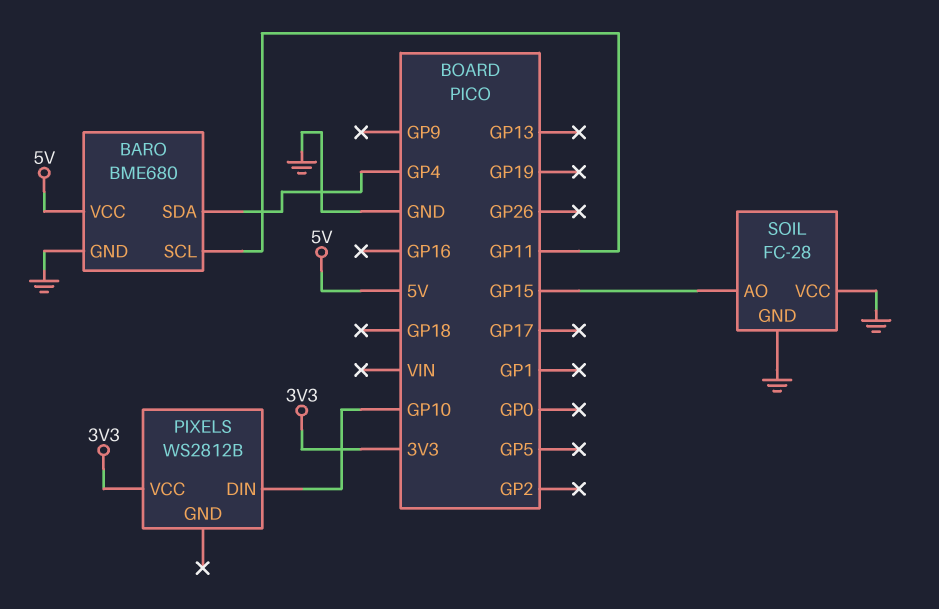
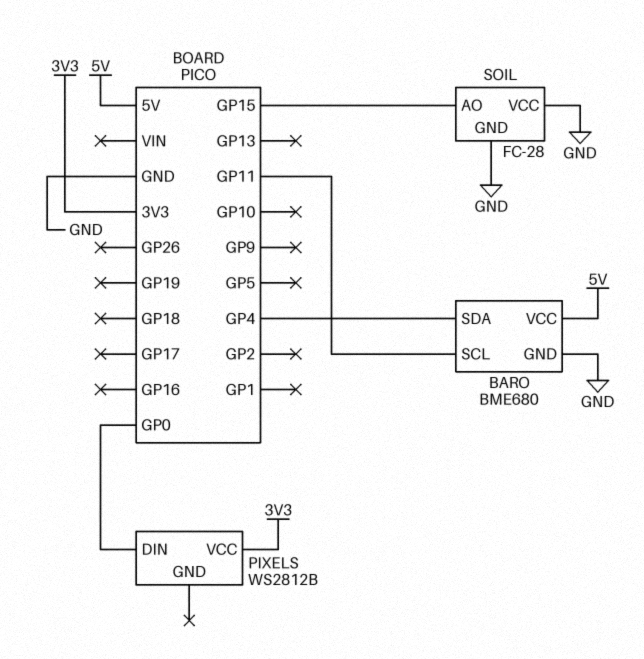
PIXELS pin DIN: GP10 -> GP0

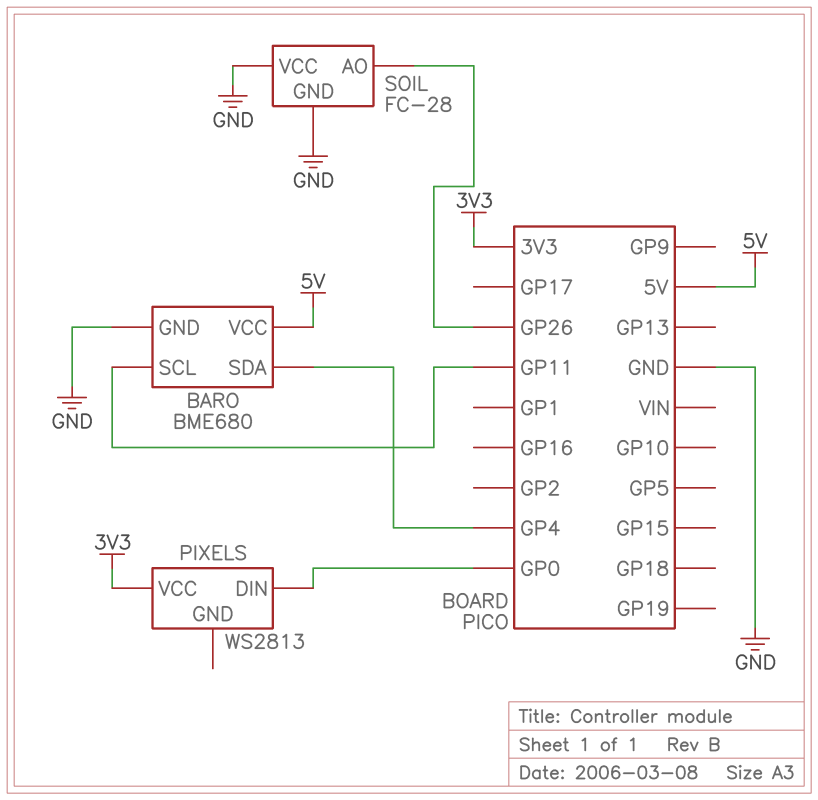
PIXELS: WS2812B -> WS2813
SOIL pin AO: GP15 -> GP26

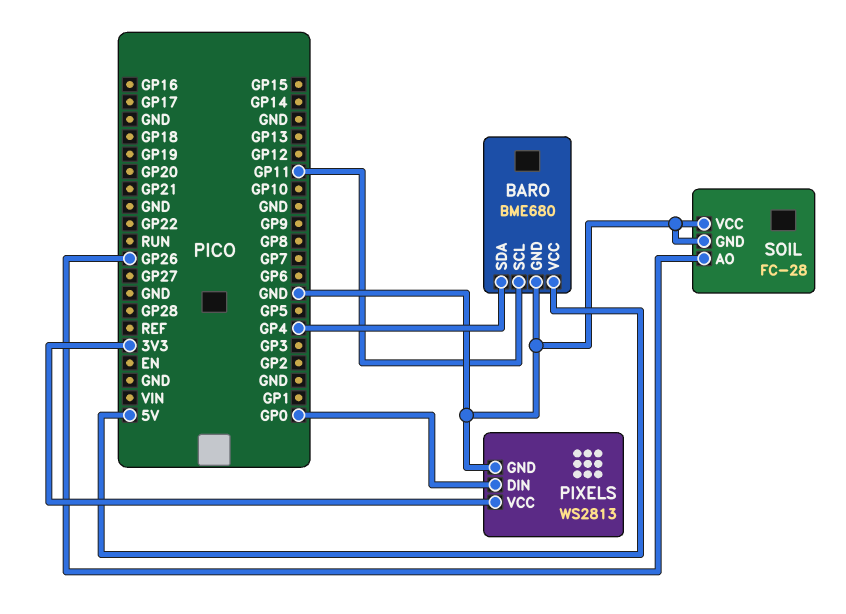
PIXELS pin GND: none -> GND

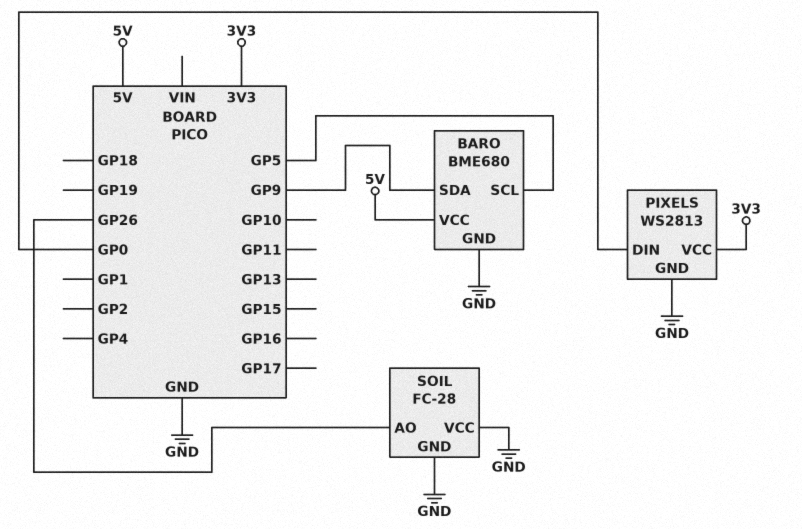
BARO pin SCL: GP11 -> GP5
BARO pin SDA: GP4 -> GP9

